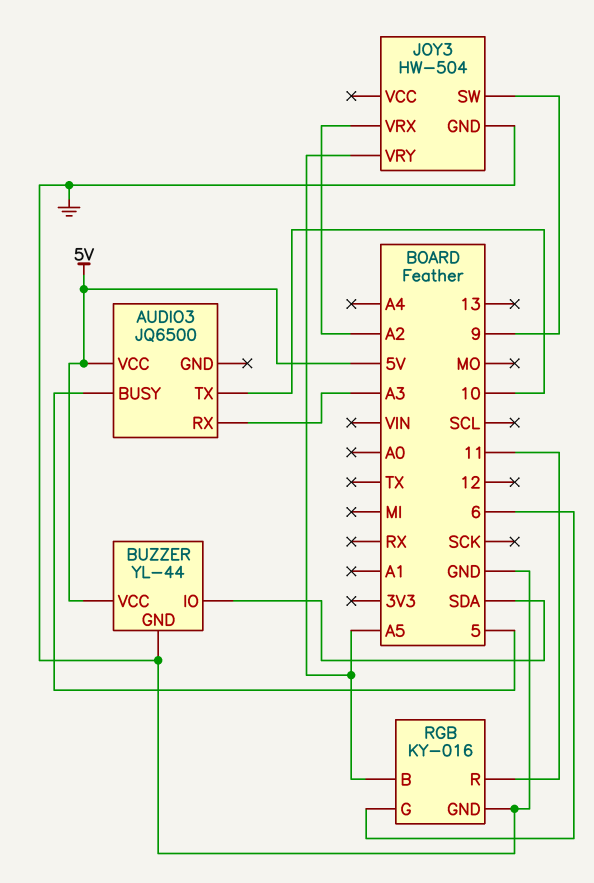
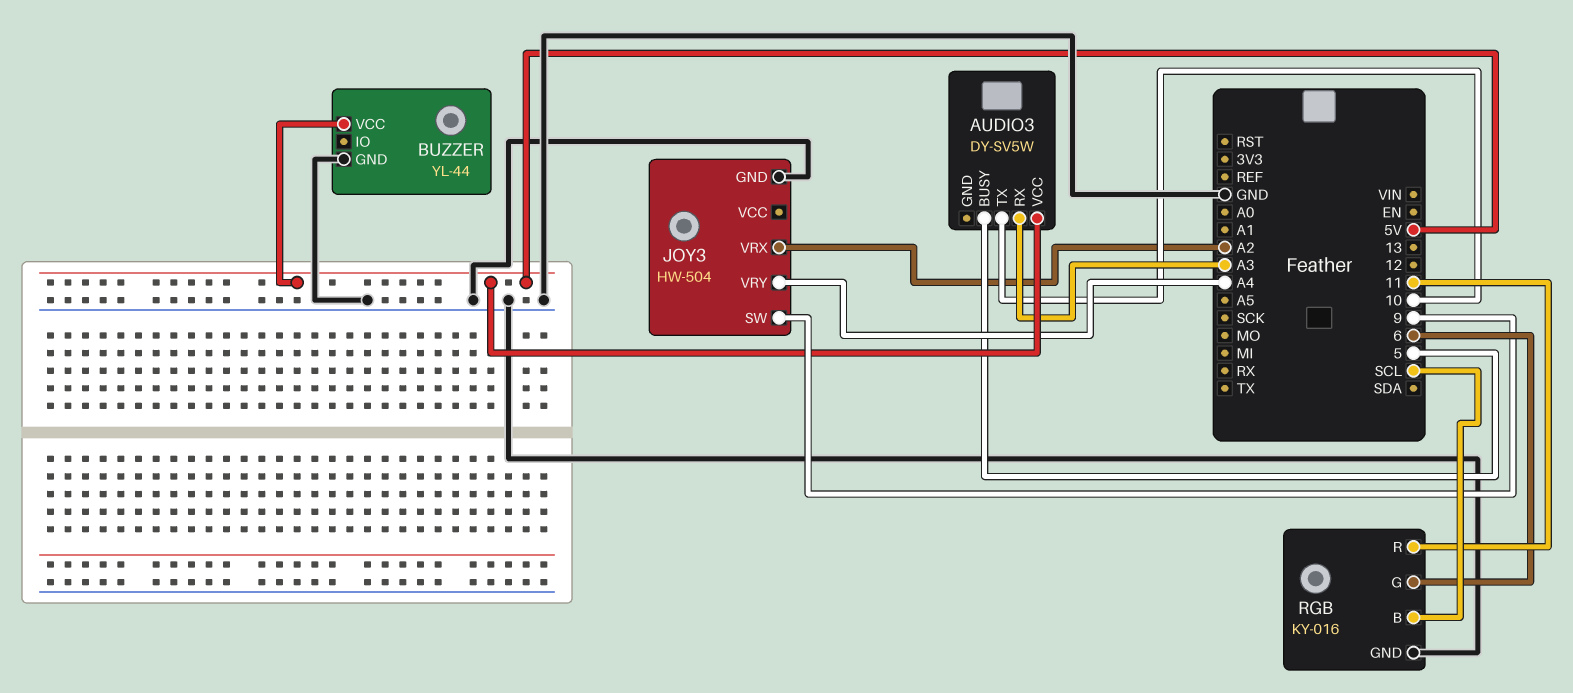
AUDIO3: JQ6500 -> DY-SV5W
BUZZER pin IO: SDA -> none
JOY3 pin VRY: A5 -> A4
RGB pin B: A5 -> SCL

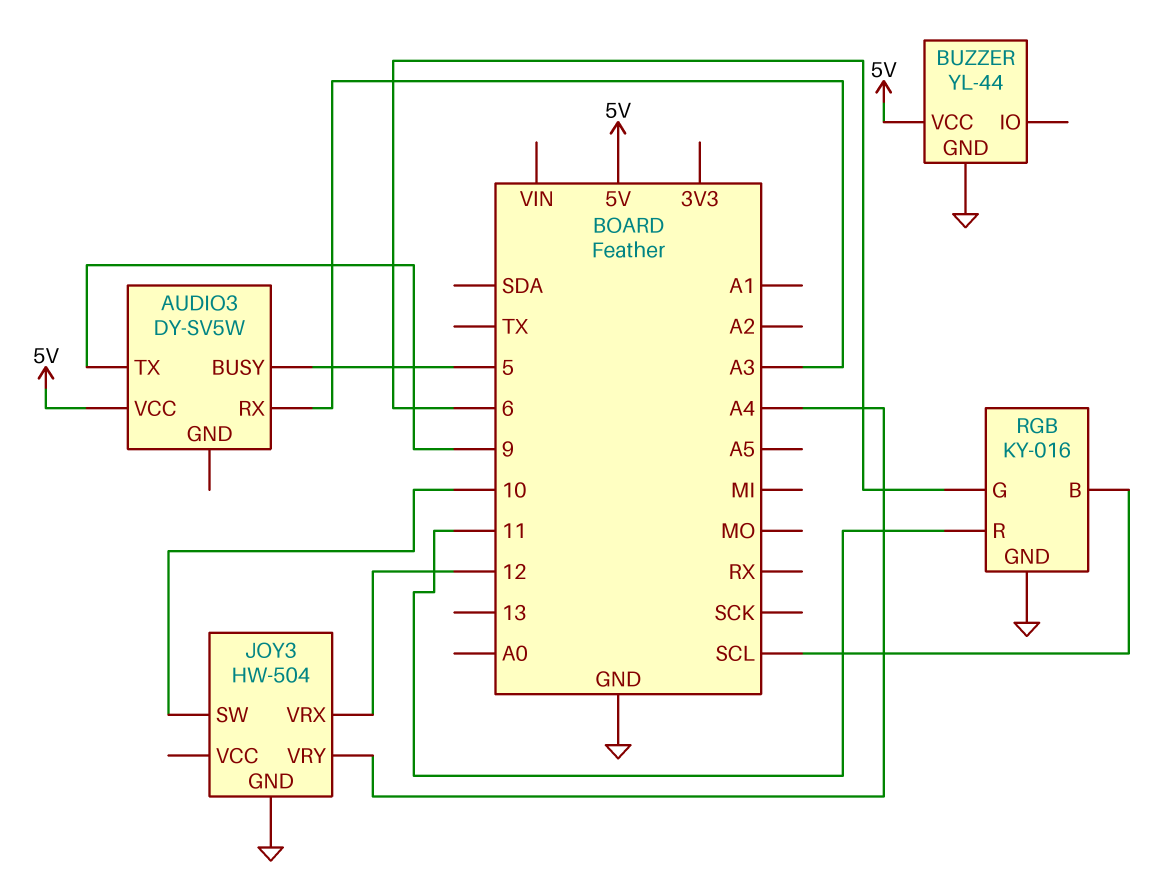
AUDIO3 pin TX: 10 -> 9
JOY3 pin SW: 9 -> 10
JOY3 pin VRX: A2 -> 12

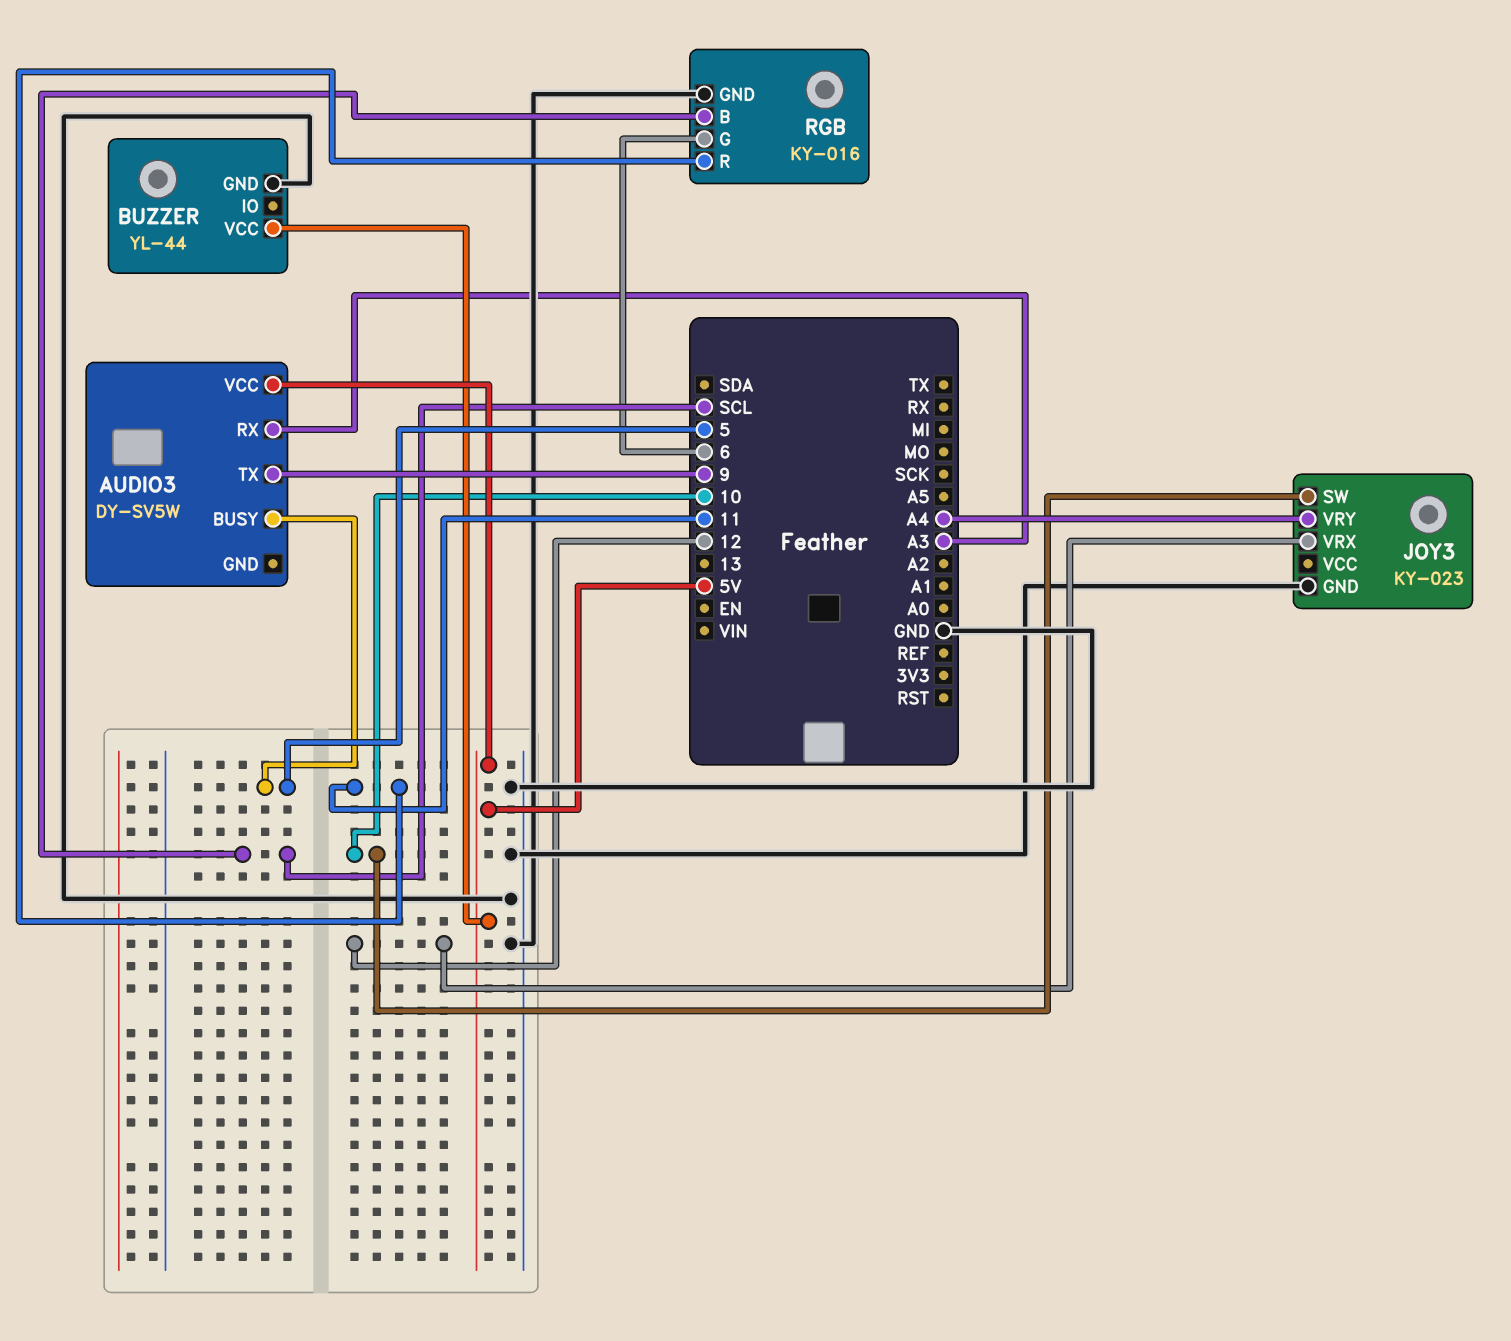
JOY3: HW-504 -> KY-023

